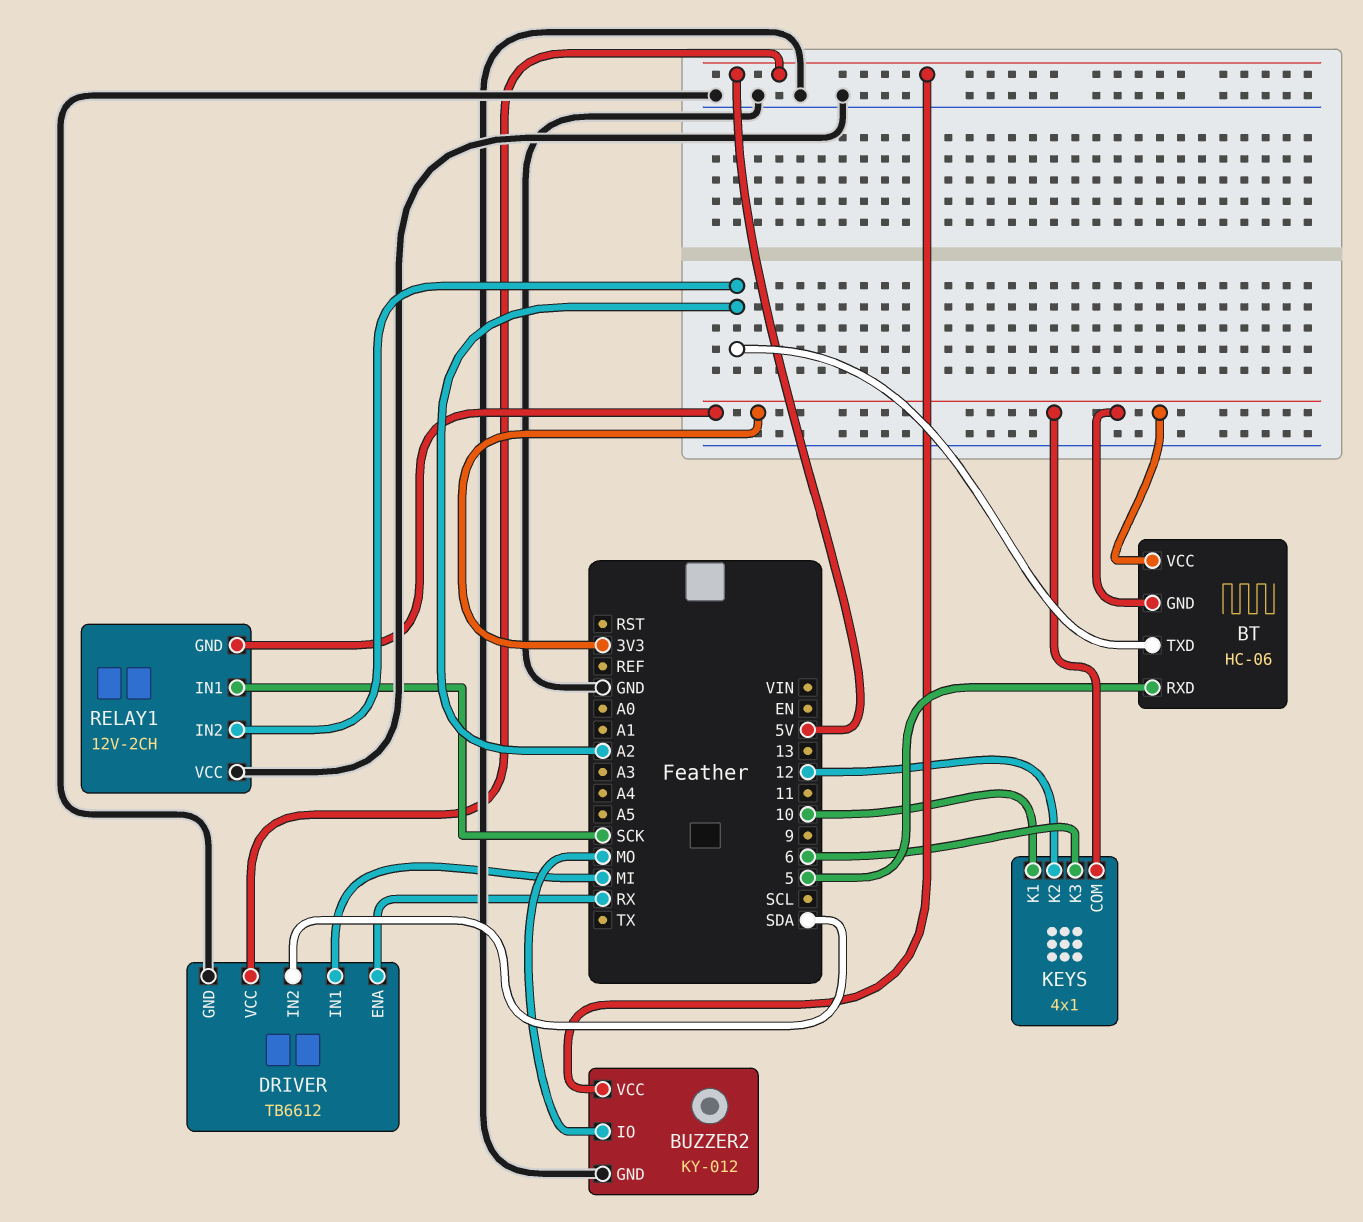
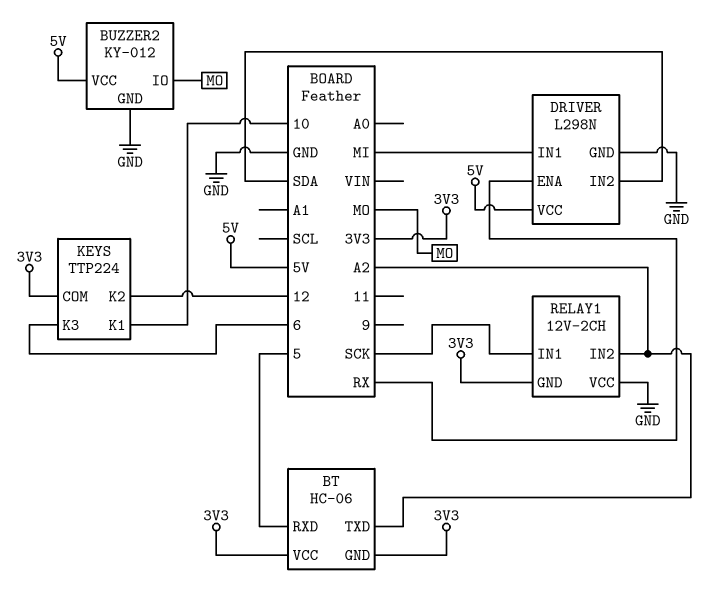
DRIVER: TB6612 -> L298N
KEYS: 4x1 -> TTP224

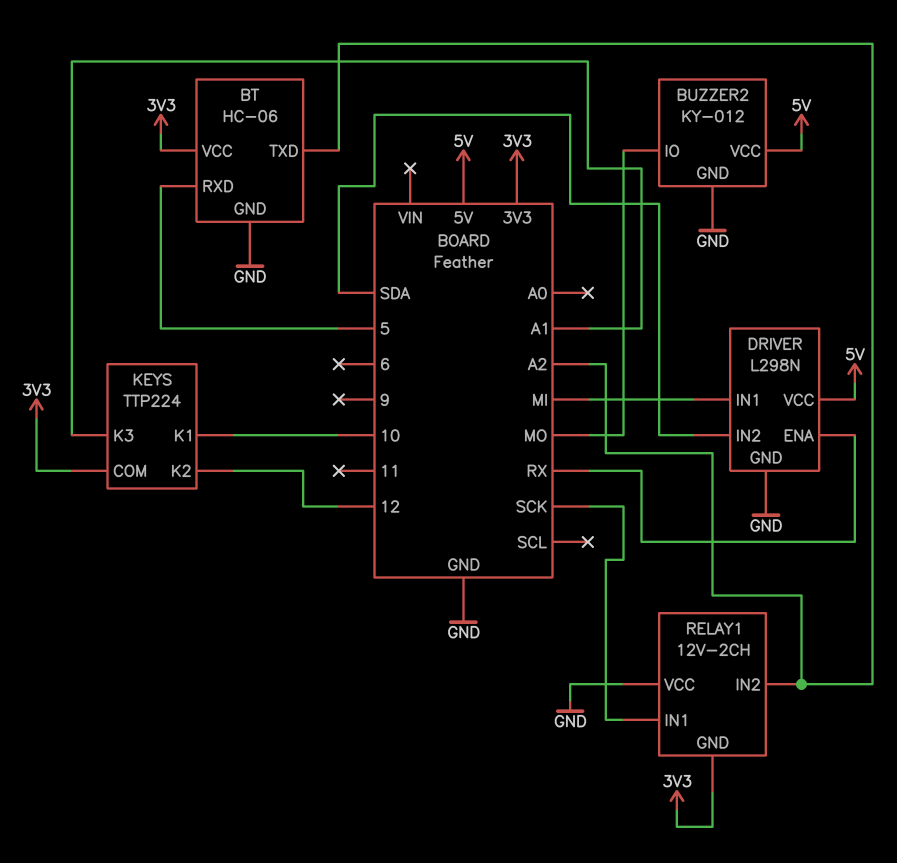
BT pin GND: 3V3 -> GND
KEYS pin K3: 6 -> A1

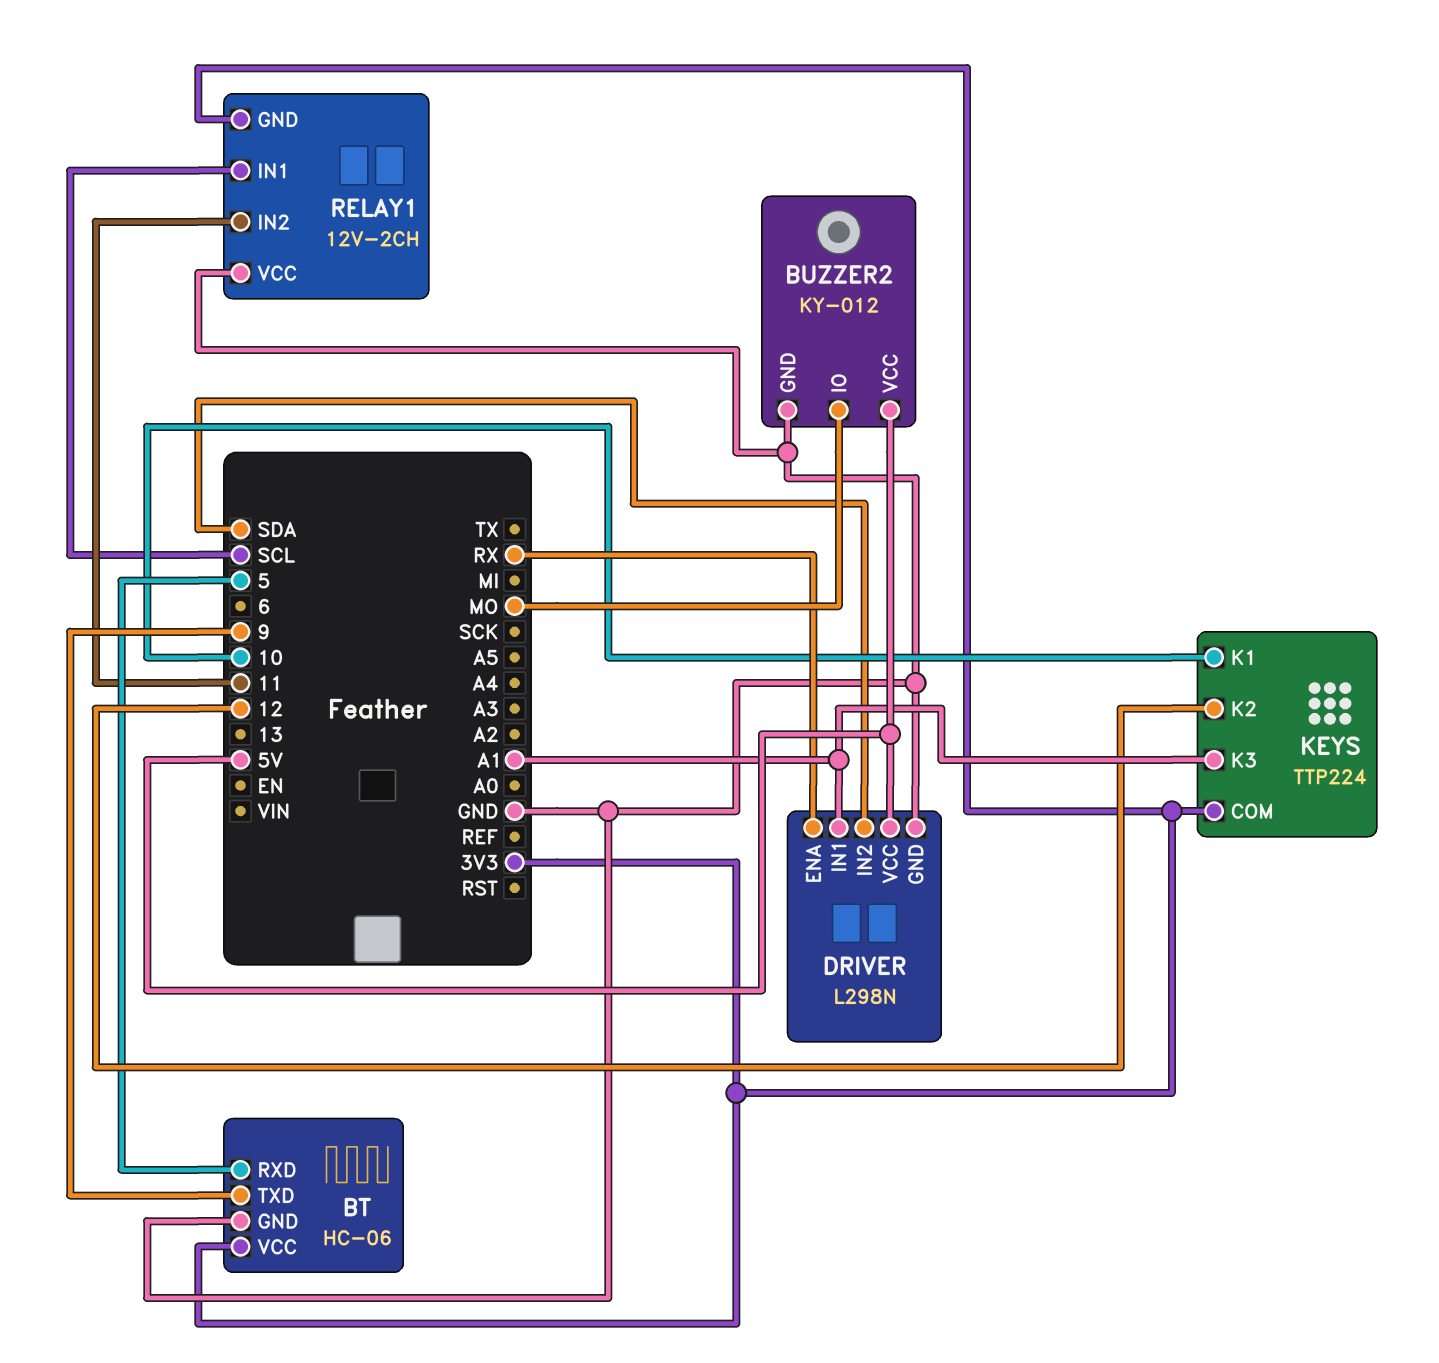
BT pin TXD: A2 -> 9
DRIVER pin IN1: MI -> A1
RELAY1 pin IN1: SCK -> SCL
RELAY1 pin IN2: A2 -> 11

